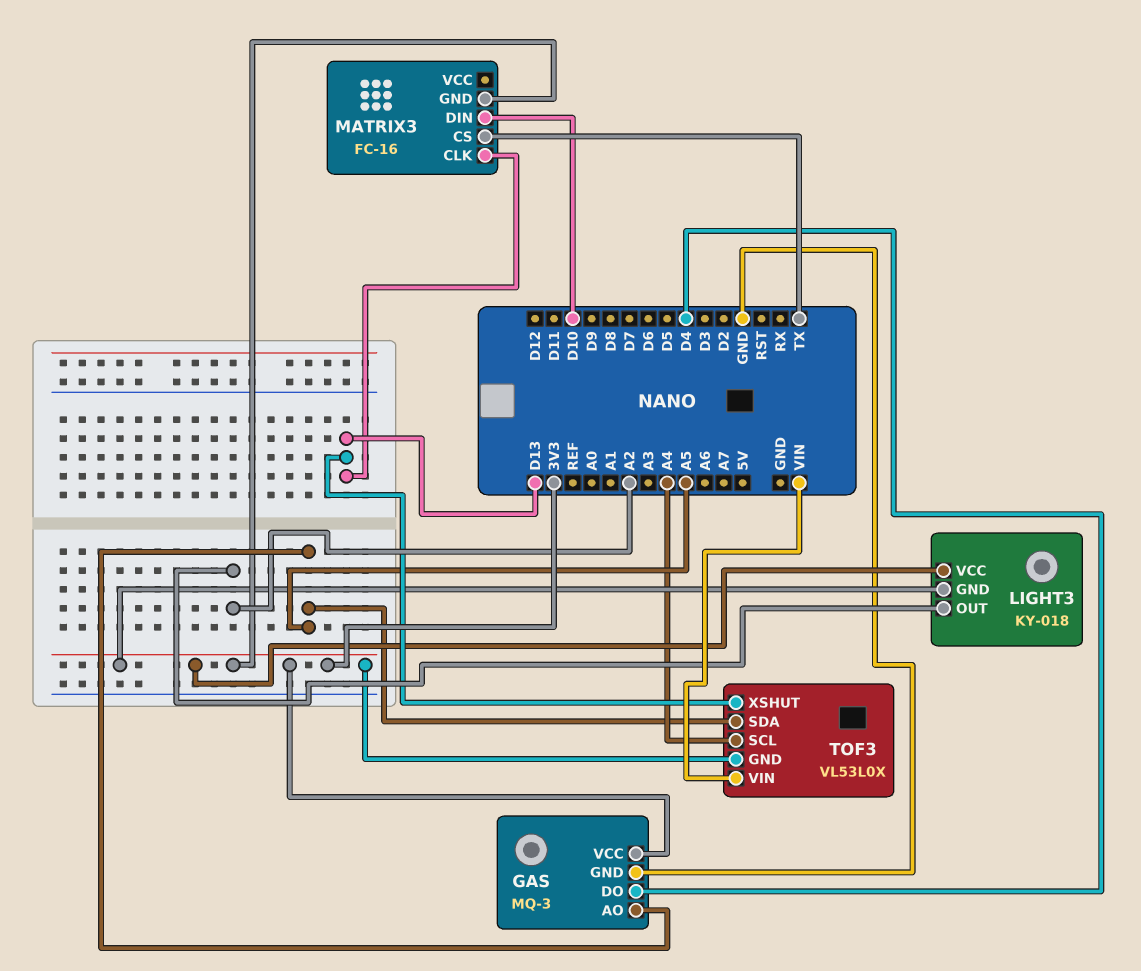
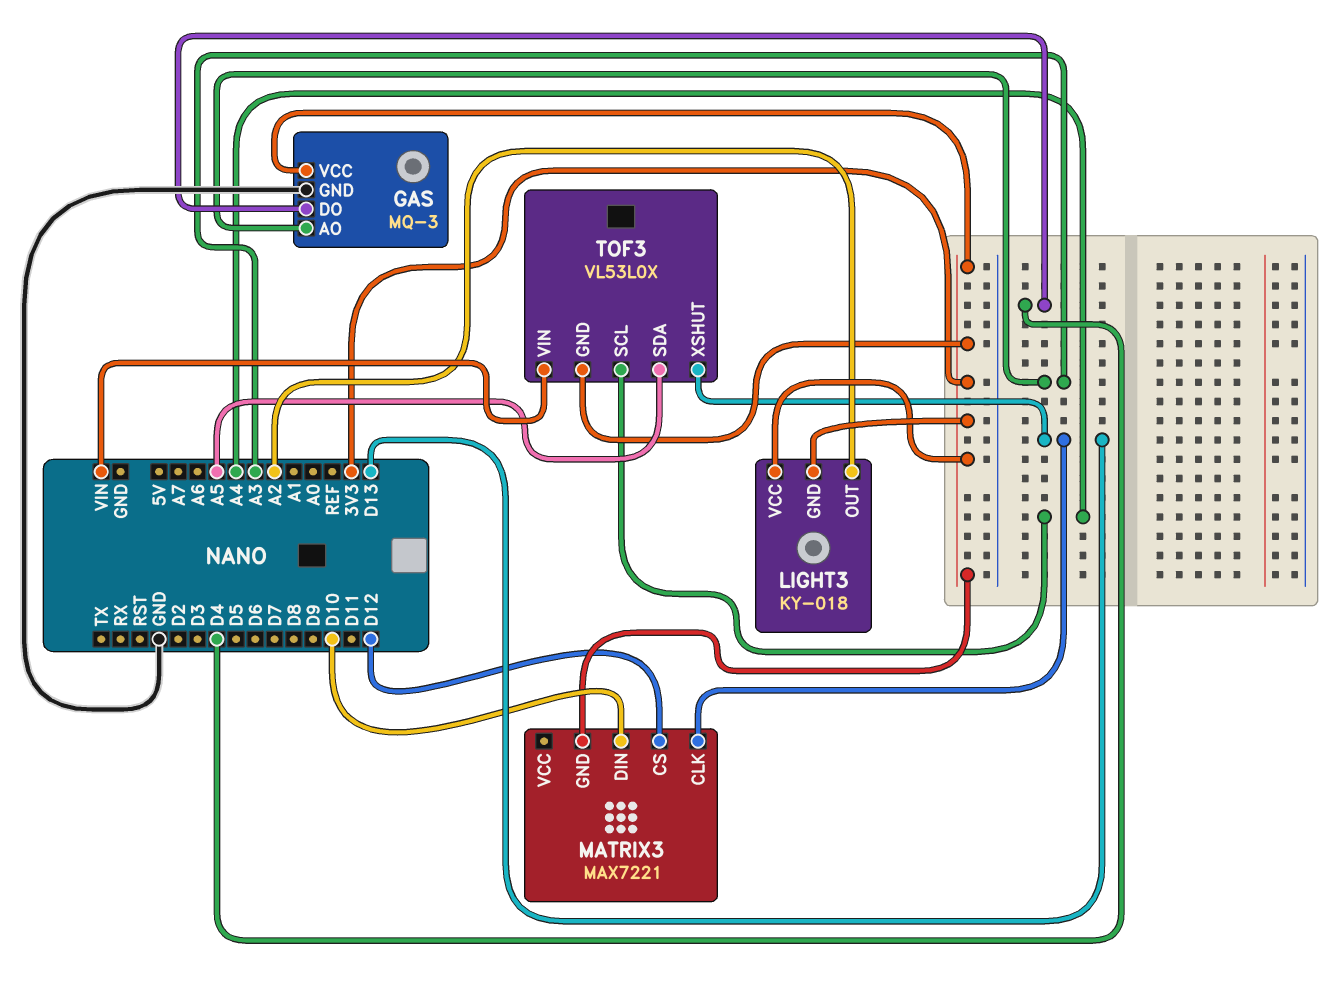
GAS pin AO: A5 -> A3
MATRIX3: FC-16 -> MAX7221
MATRIX3 pin CS: TX -> D12

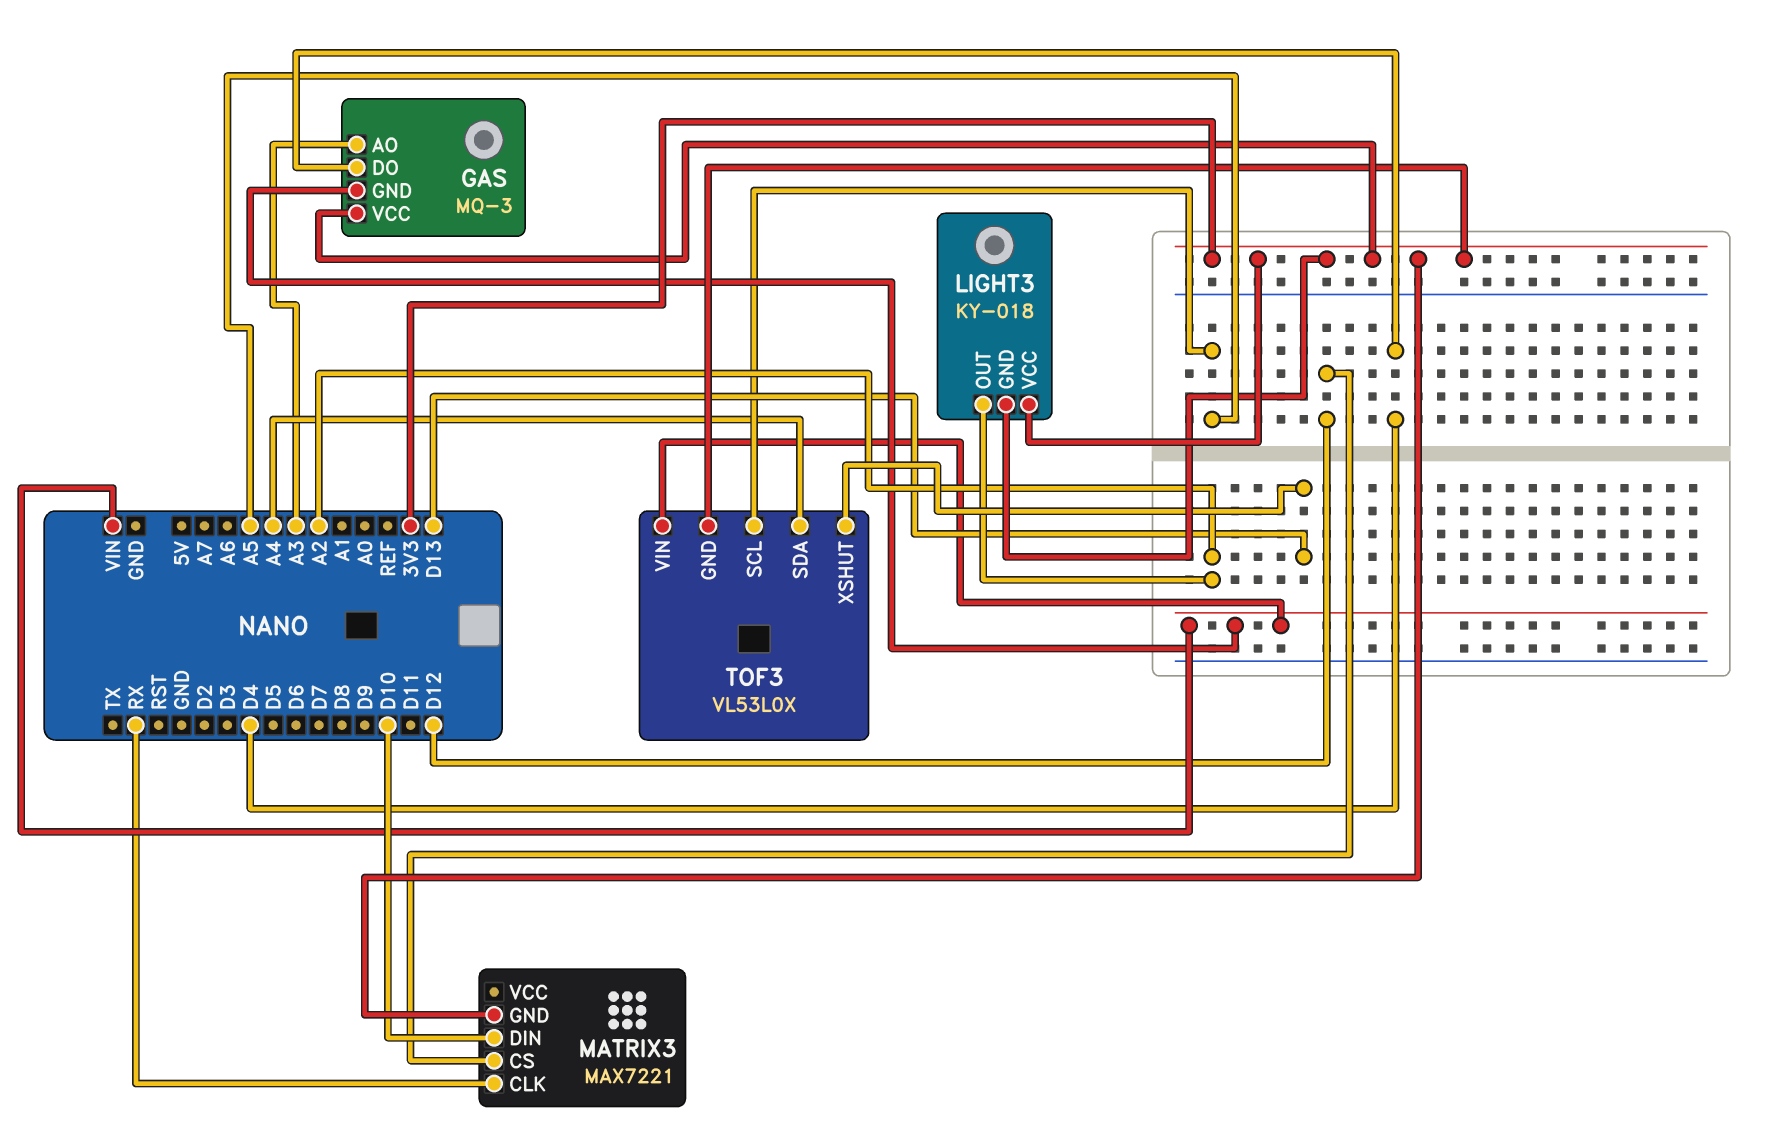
GAS pin GND: GND -> VIN
MATRIX3 pin CLK: D13 -> RX
TOF3 pin SCL: A4 -> A5
TOF3 pin SDA: A5 -> A4

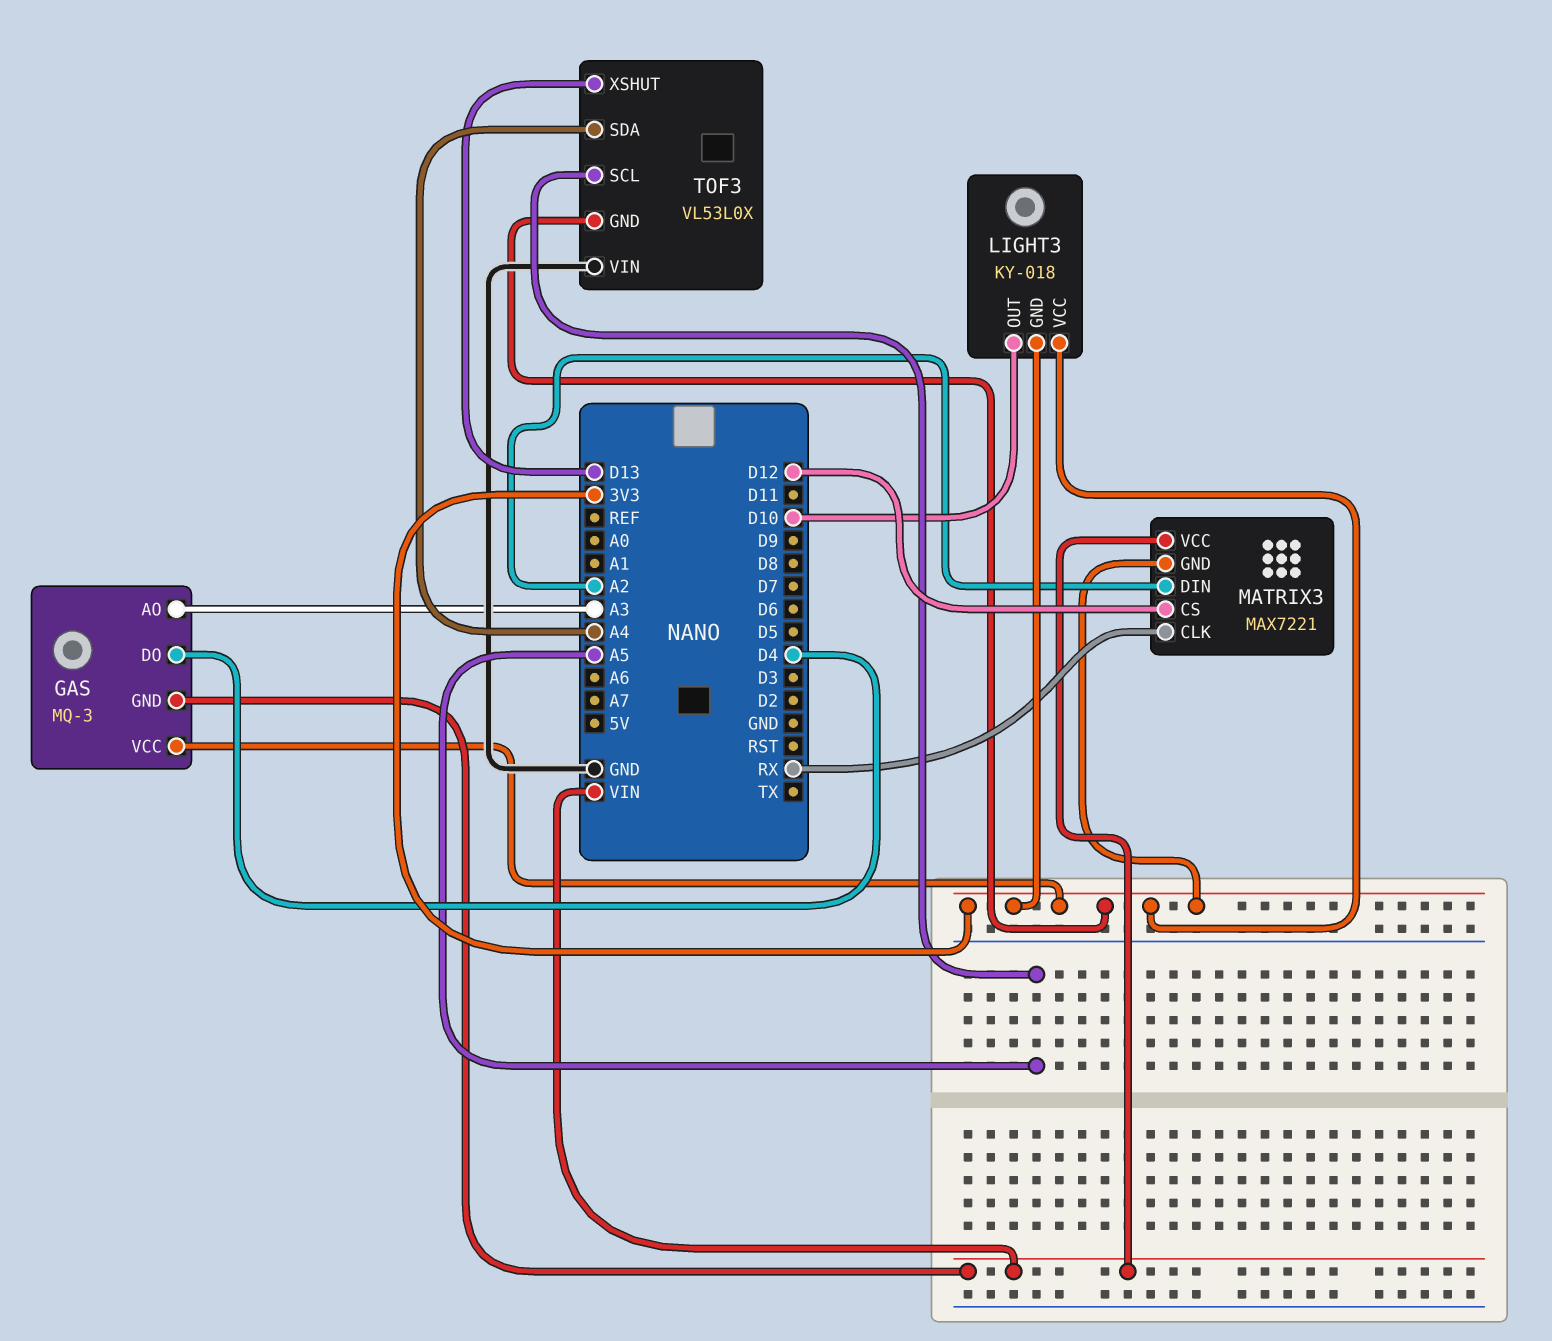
LIGHT3 pin OUT: A2 -> D10
MATRIX3 pin DIN: D10 -> A2
MATRIX3 pin VCC: none -> VIN
TOF3 pin VIN: VIN -> GND

